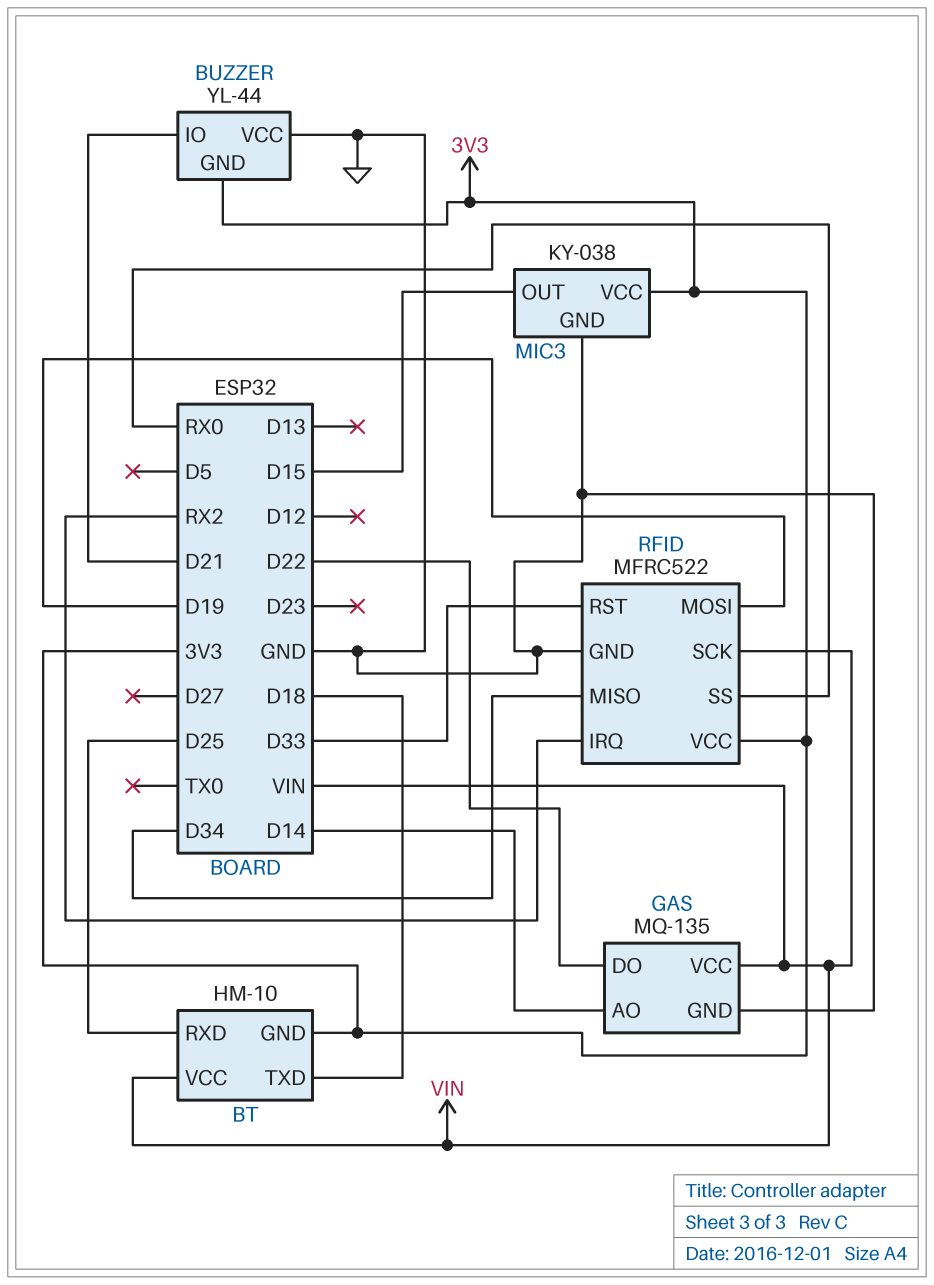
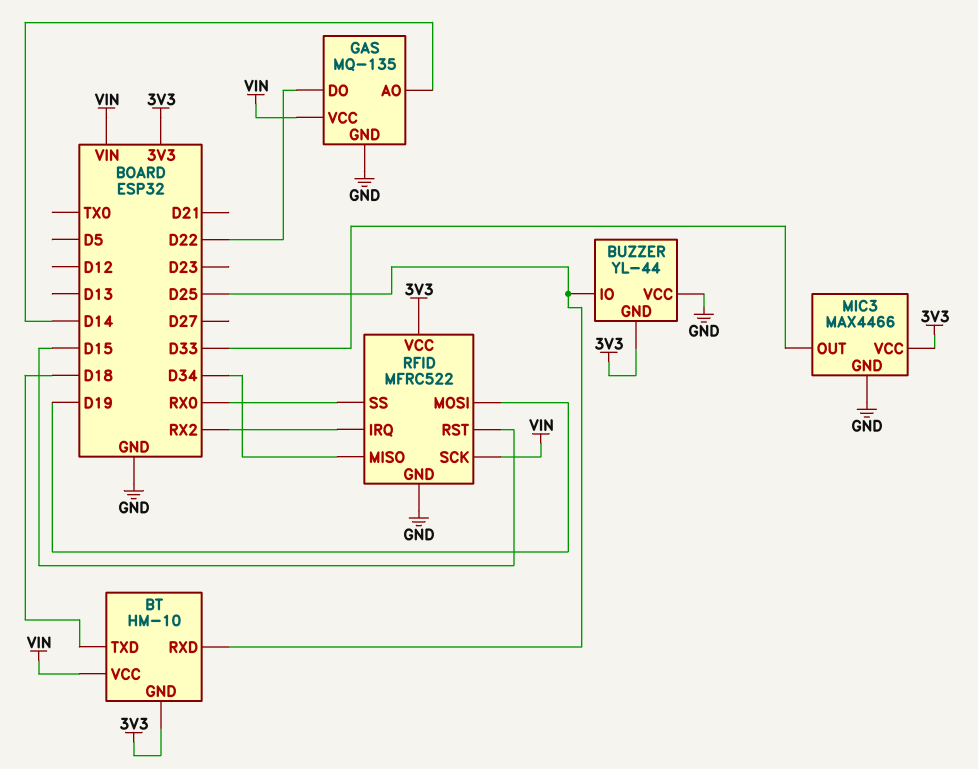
BUZZER pin IO: D21 -> D25
MIC3: KY-038 -> MAX4466
MIC3 pin OUT: D15 -> D33
RFID pin RST: D33 -> D15

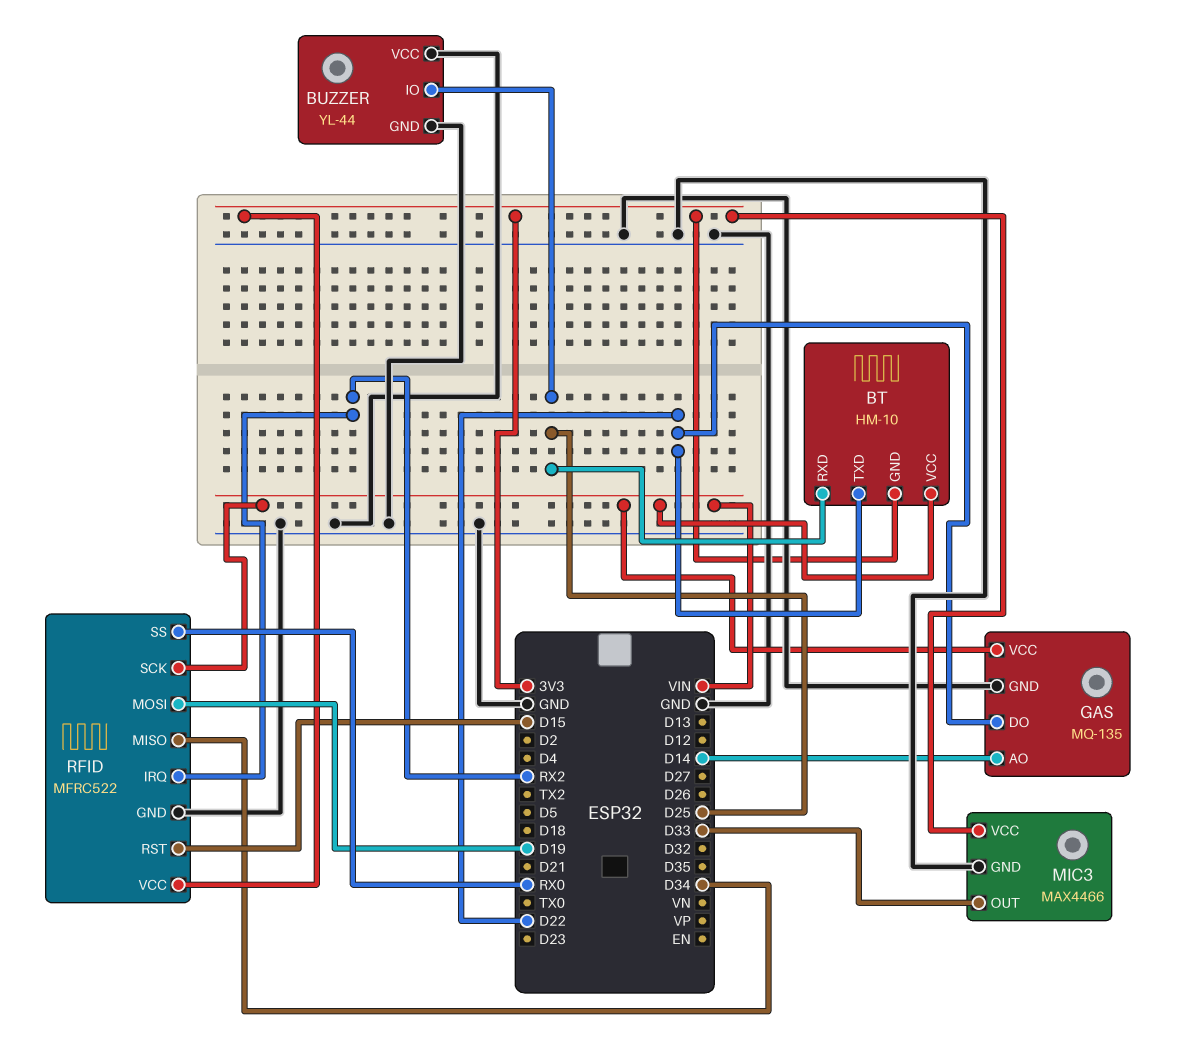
BT pin TXD: D18 -> D22
BUZZER pin GND: 3V3 -> GND

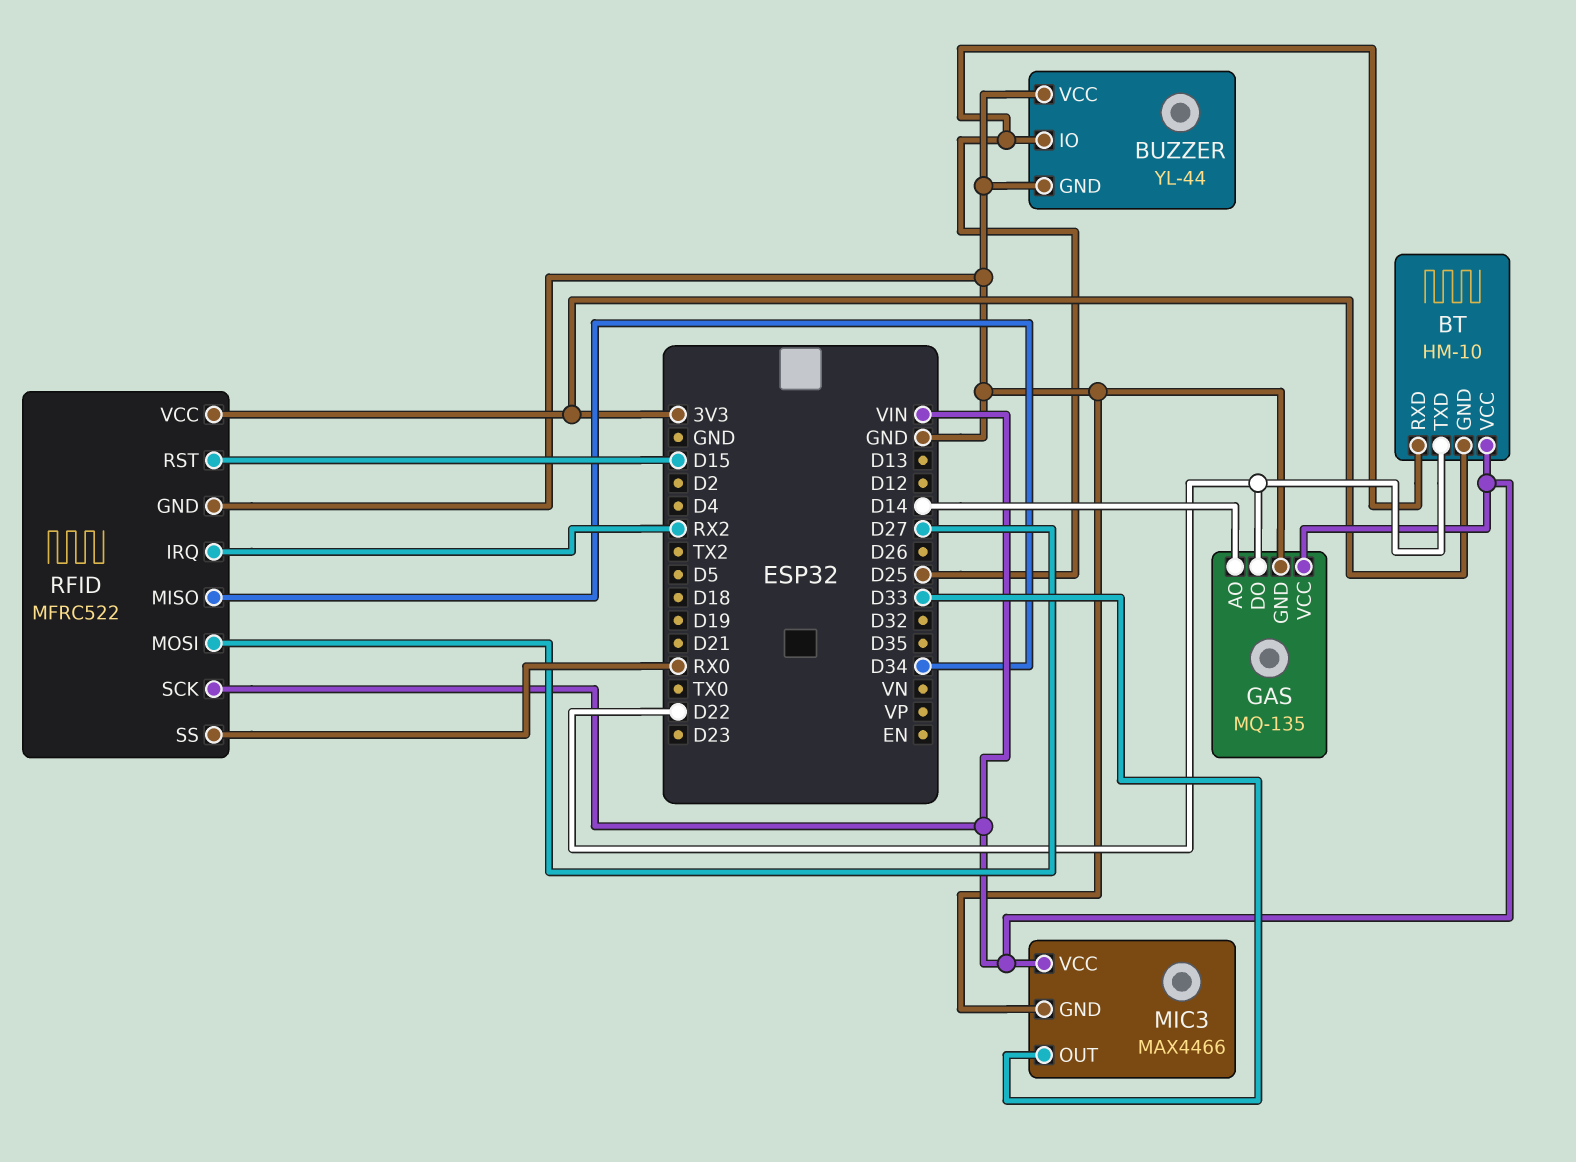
MIC3 pin VCC: 3V3 -> VIN
RFID pin MOSI: D19 -> D27

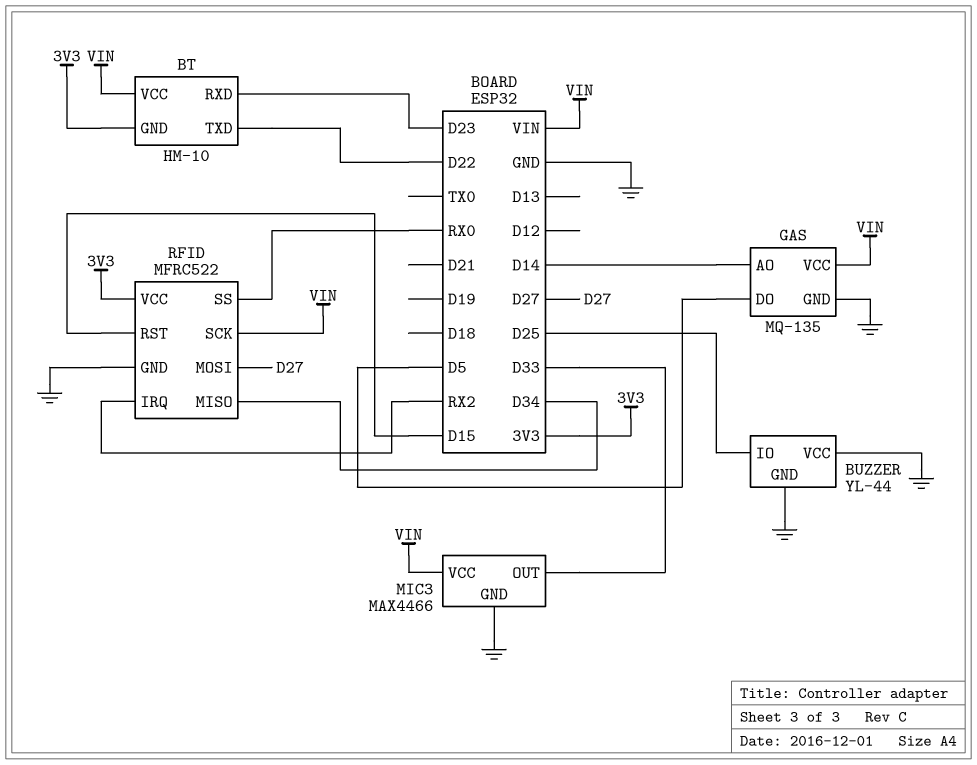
BT pin RXD: D25 -> D23
GAS pin DO: D22 -> D5

